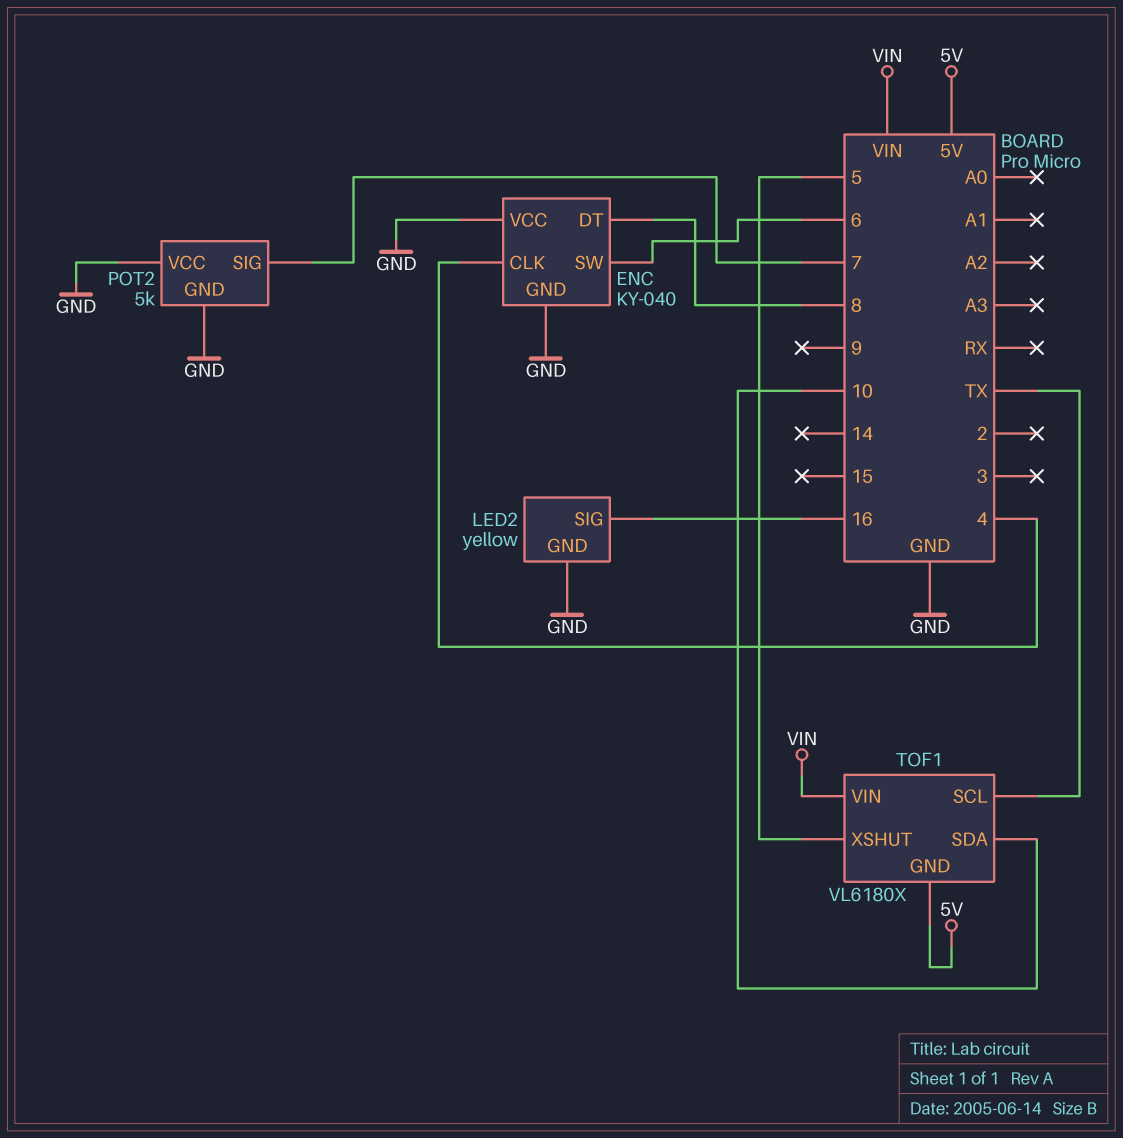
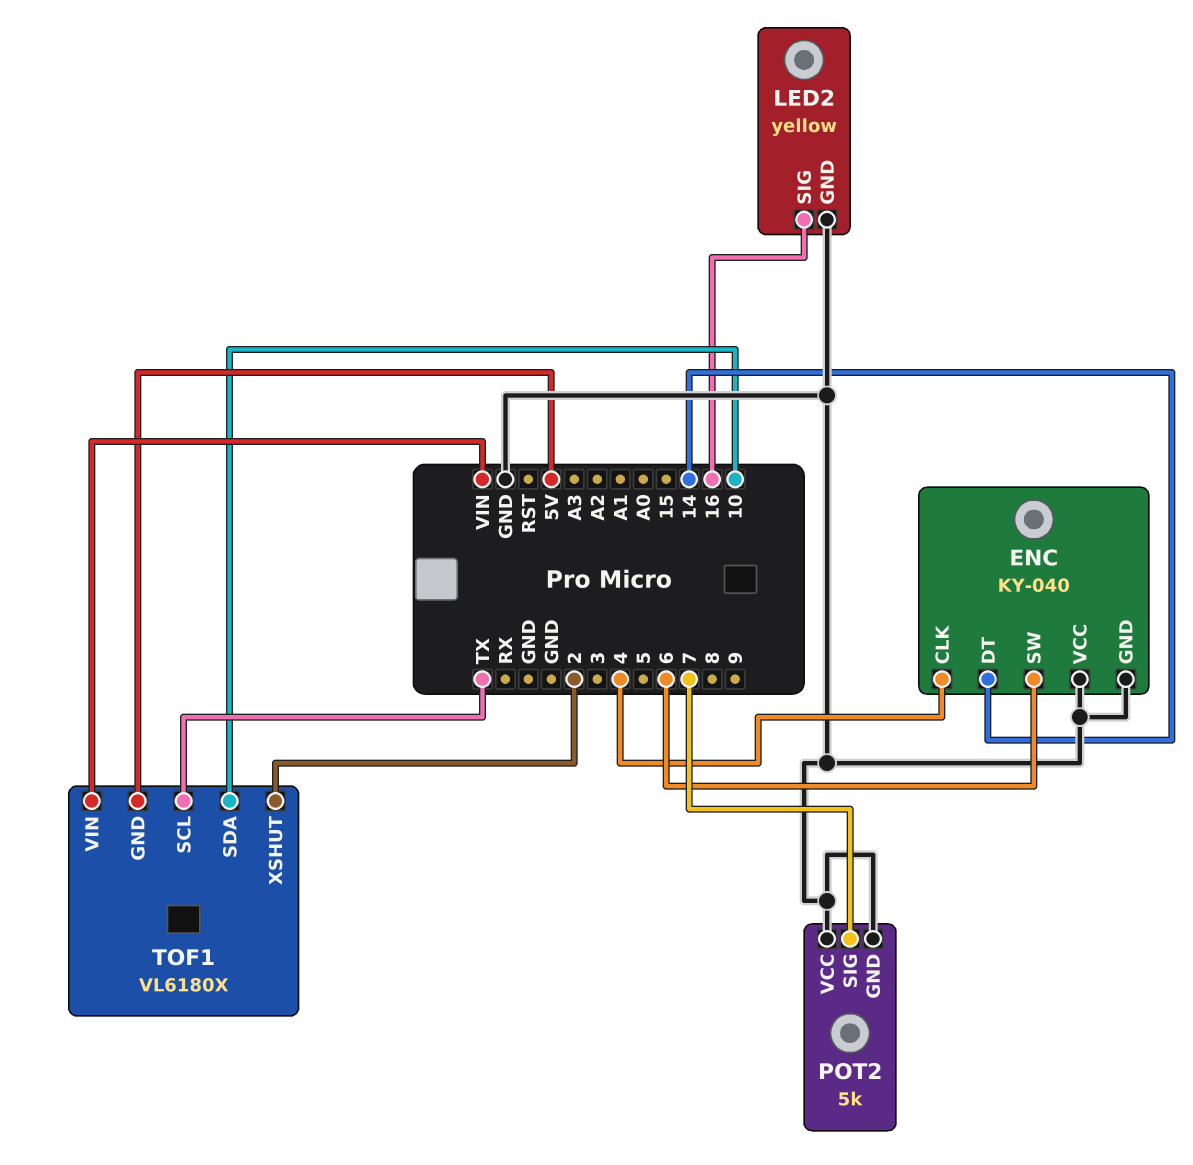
ENC pin DT: 8 -> 14
TOF1 pin XSHUT: 5 -> 2

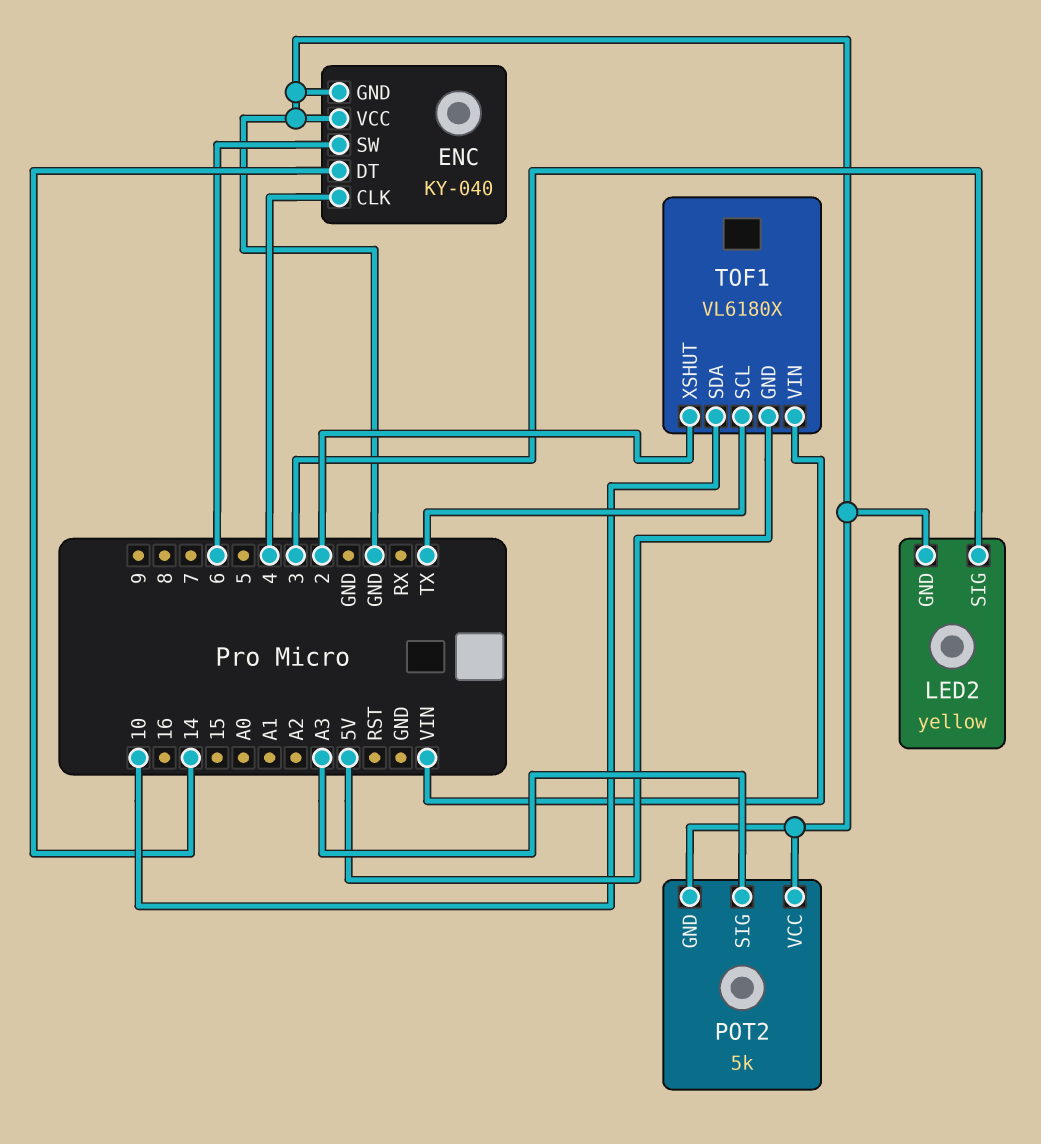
LED2 pin SIG: 16 -> 3
POT2 pin SIG: 7 -> A3

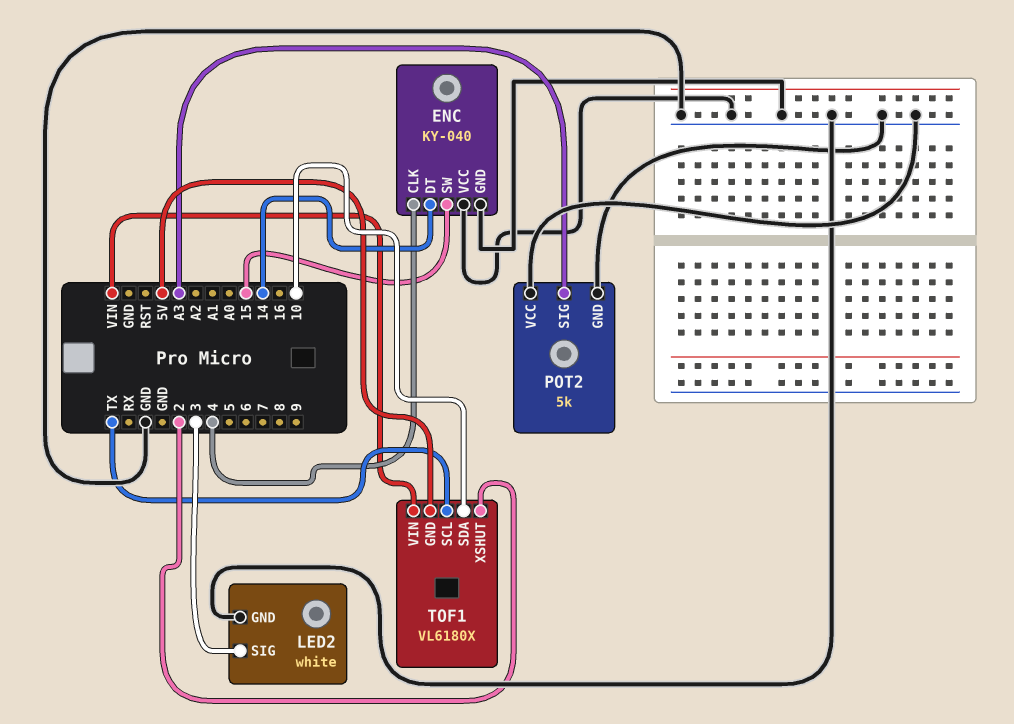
ENC pin SW: 6 -> 15
LED2: yellow -> white

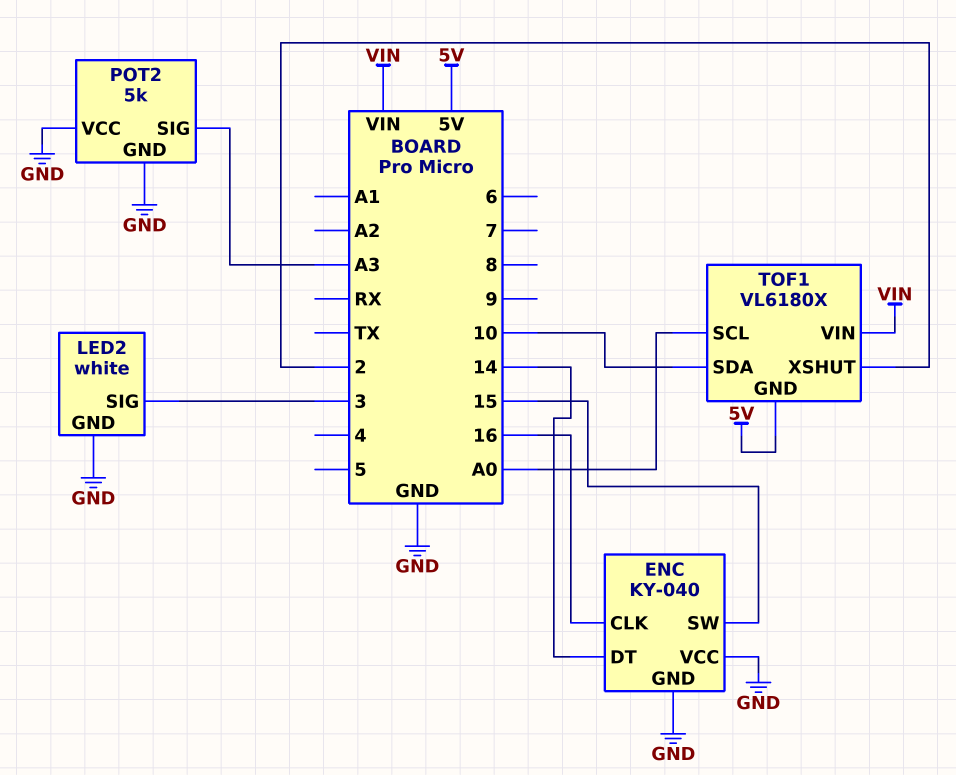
ENC pin CLK: 4 -> 16
TOF1 pin SCL: TX -> A0

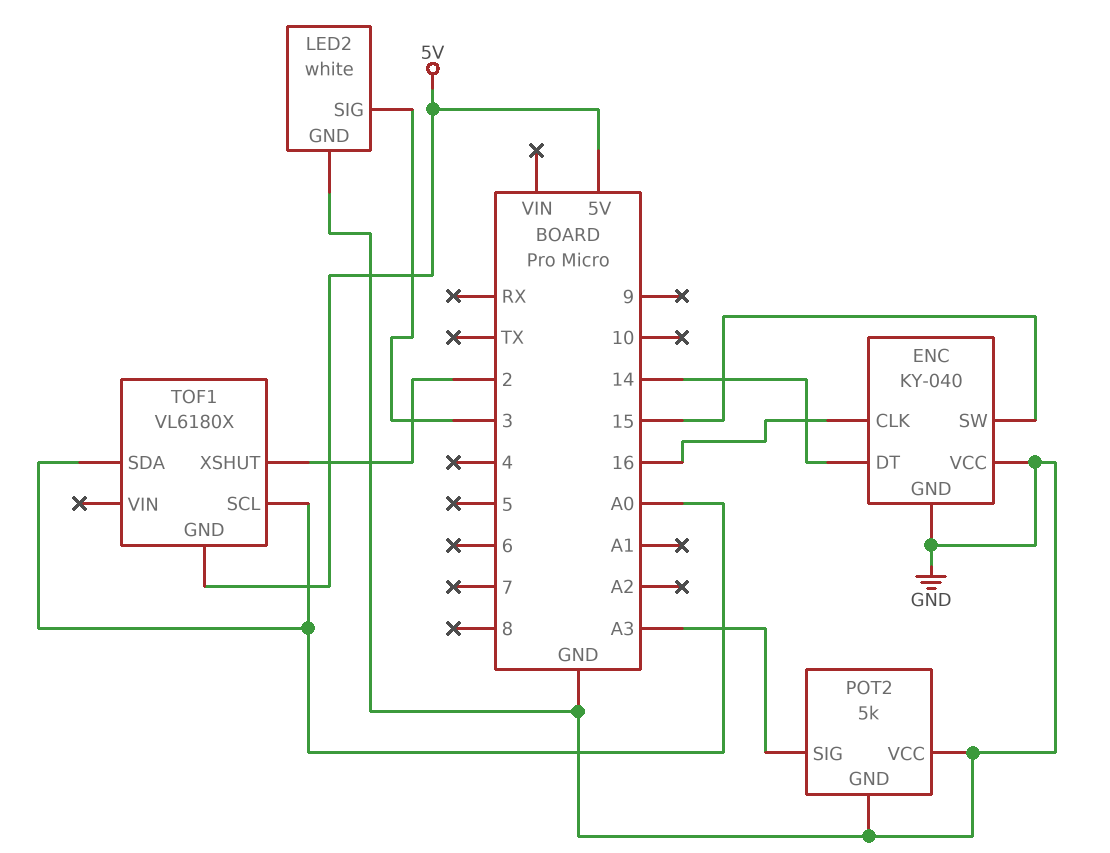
TOF1 pin SDA: 10 -> A0
TOF1 pin VIN: VIN -> none

